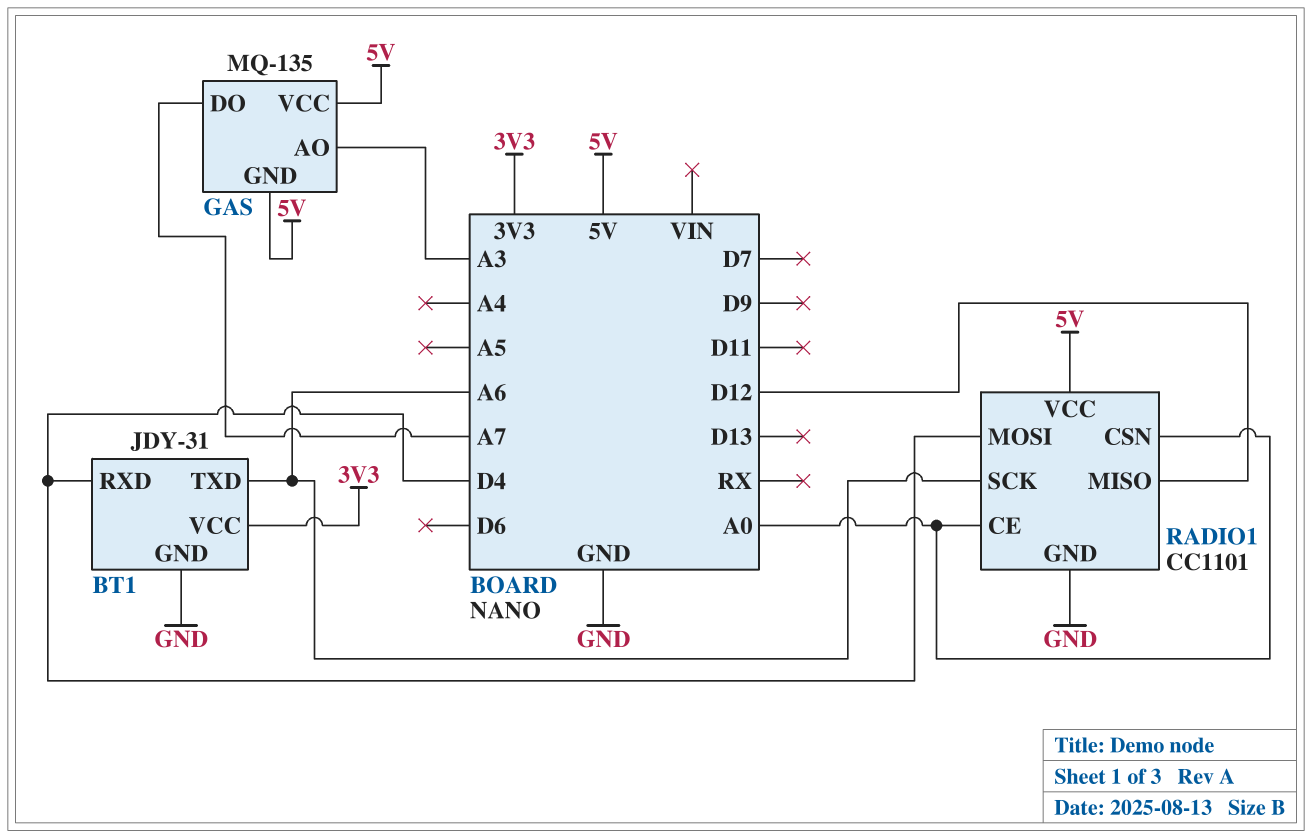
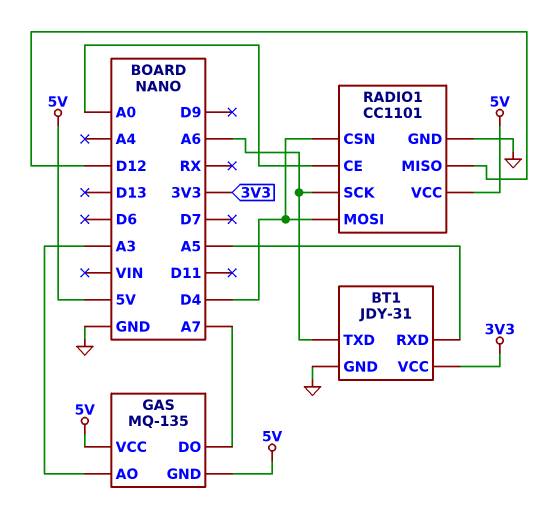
BT1 pin RXD: D4 -> A5
RADIO1 pin CSN: A0 -> D4

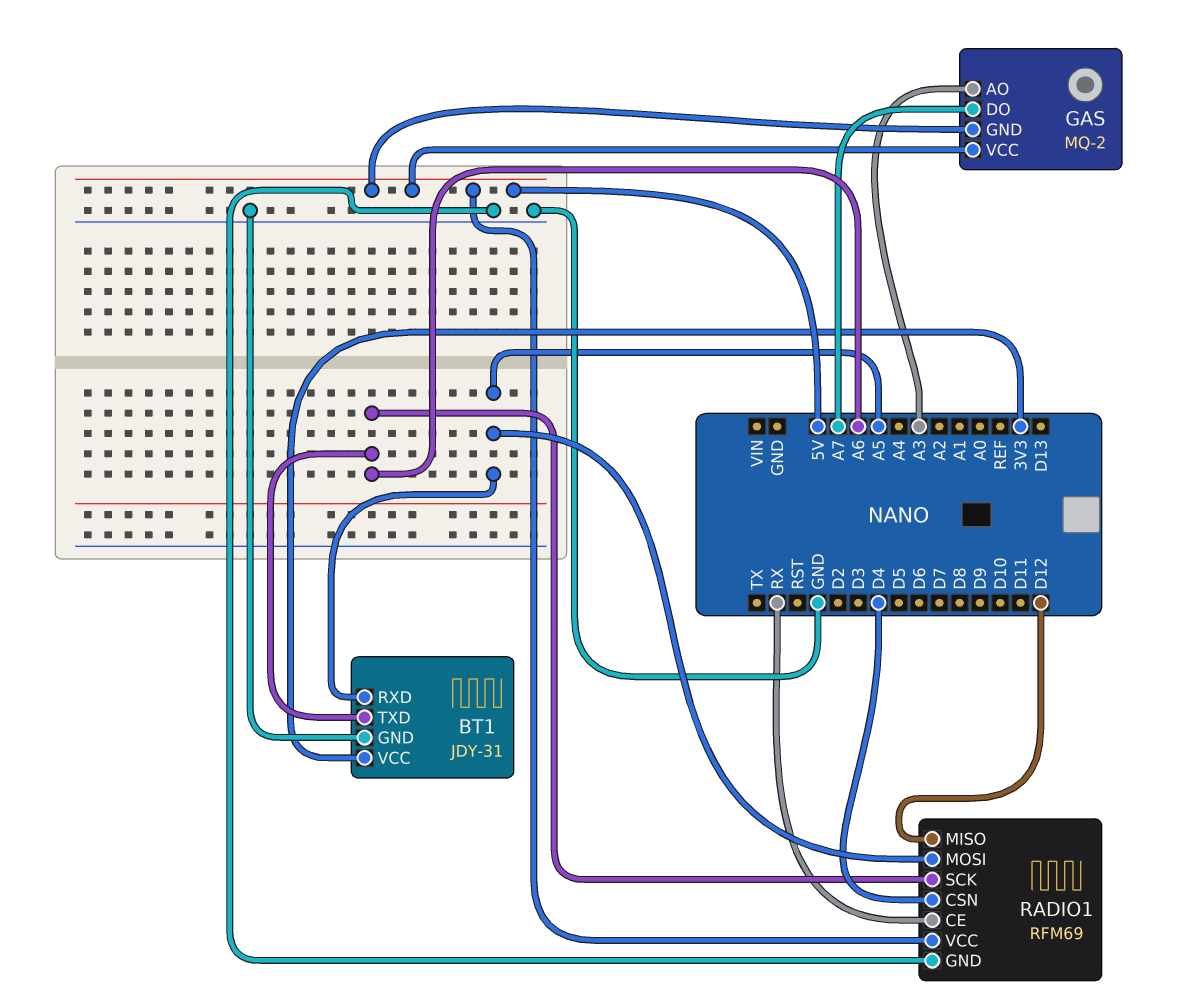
GAS: MQ-135 -> MQ-2
RADIO1: CC1101 -> RFM69
RADIO1 pin CE: A0 -> RX
RADIO1 pin MOSI: D4 -> A5

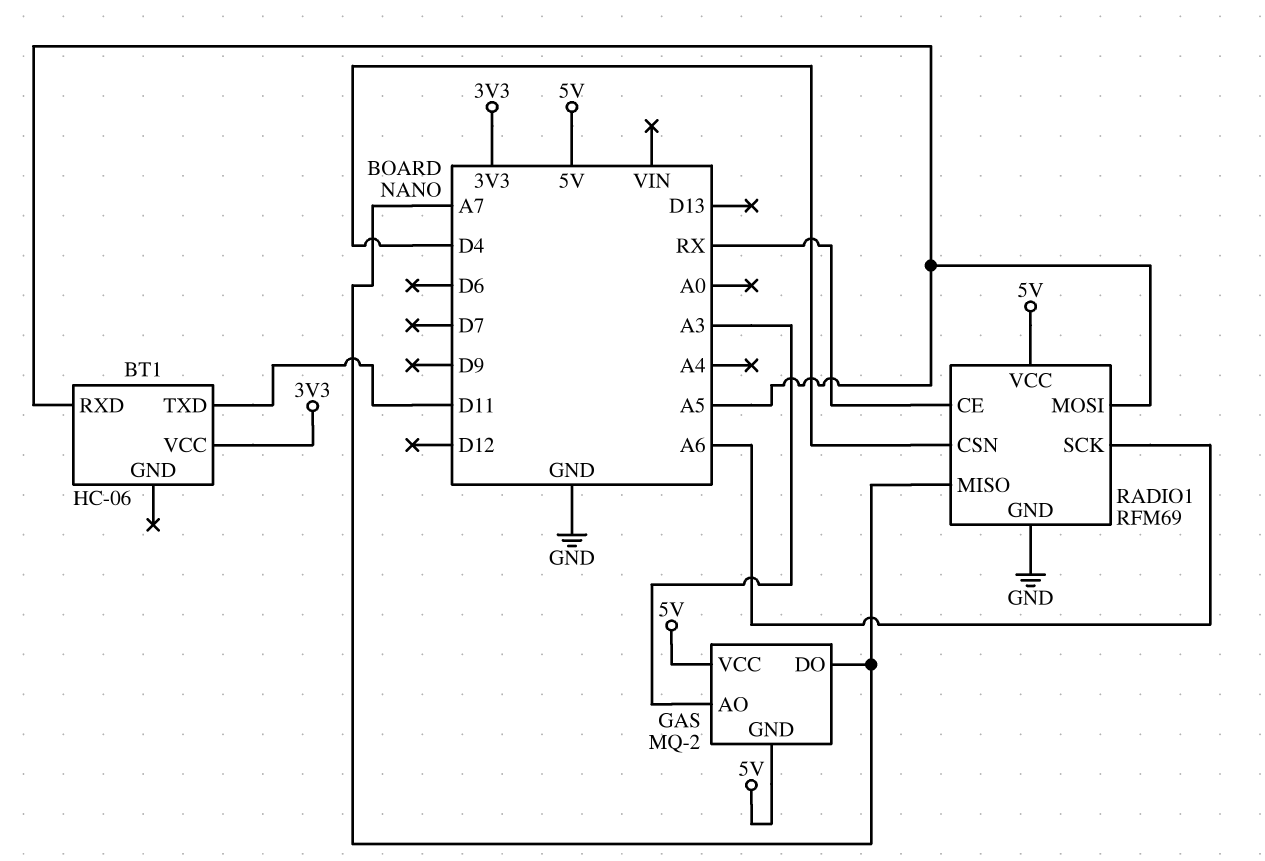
BT1: JDY-31 -> HC-06
BT1 pin GND: GND -> none
BT1 pin TXD: A6 -> D11
RADIO1 pin MISO: D12 -> A7

